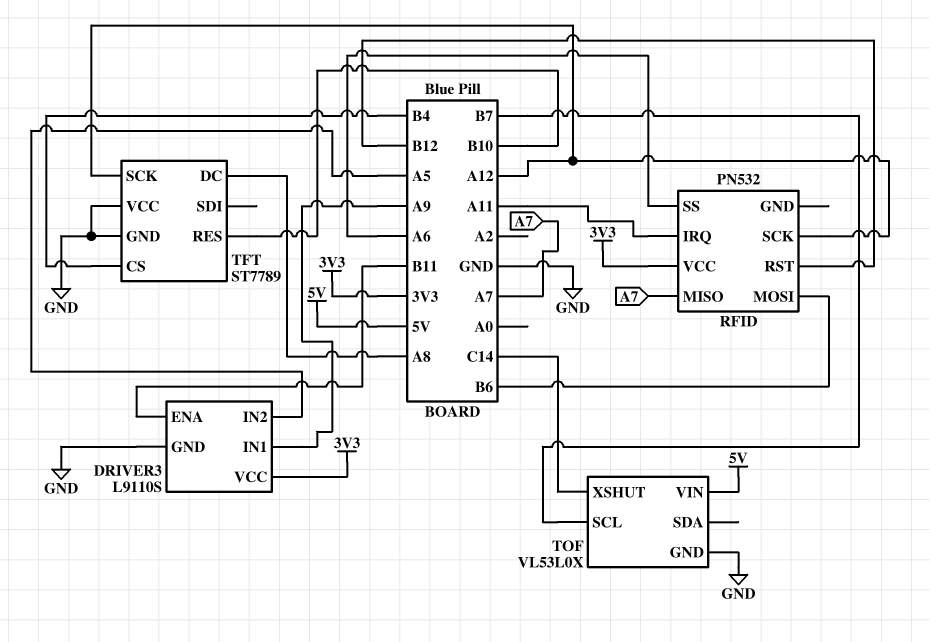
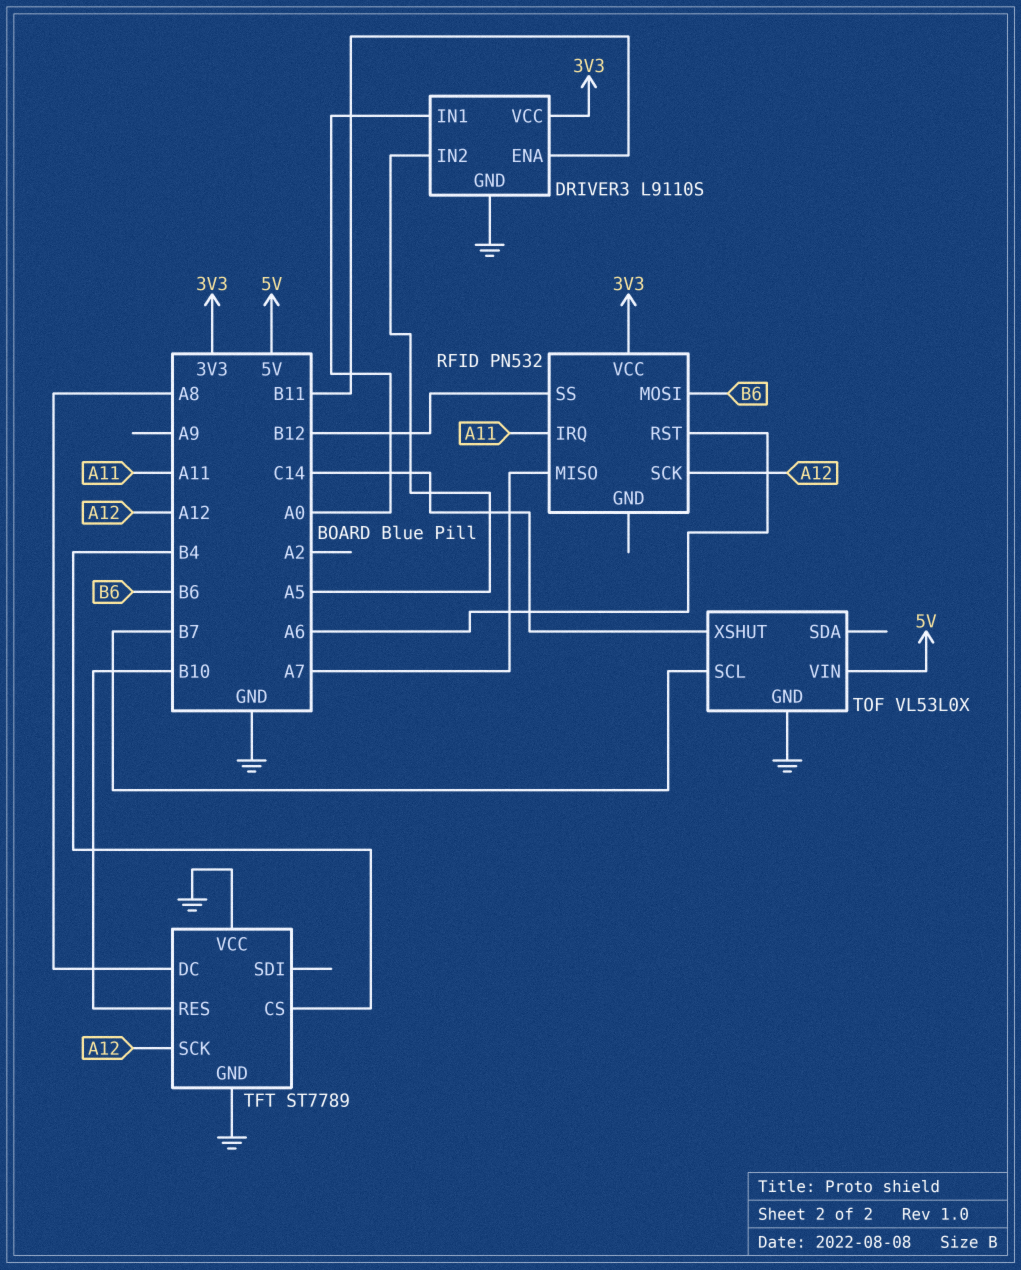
DRIVER3 pin IN1: A9 -> A0
RFID pin RST: B12 -> A6
RFID pin SS: A6 -> B12

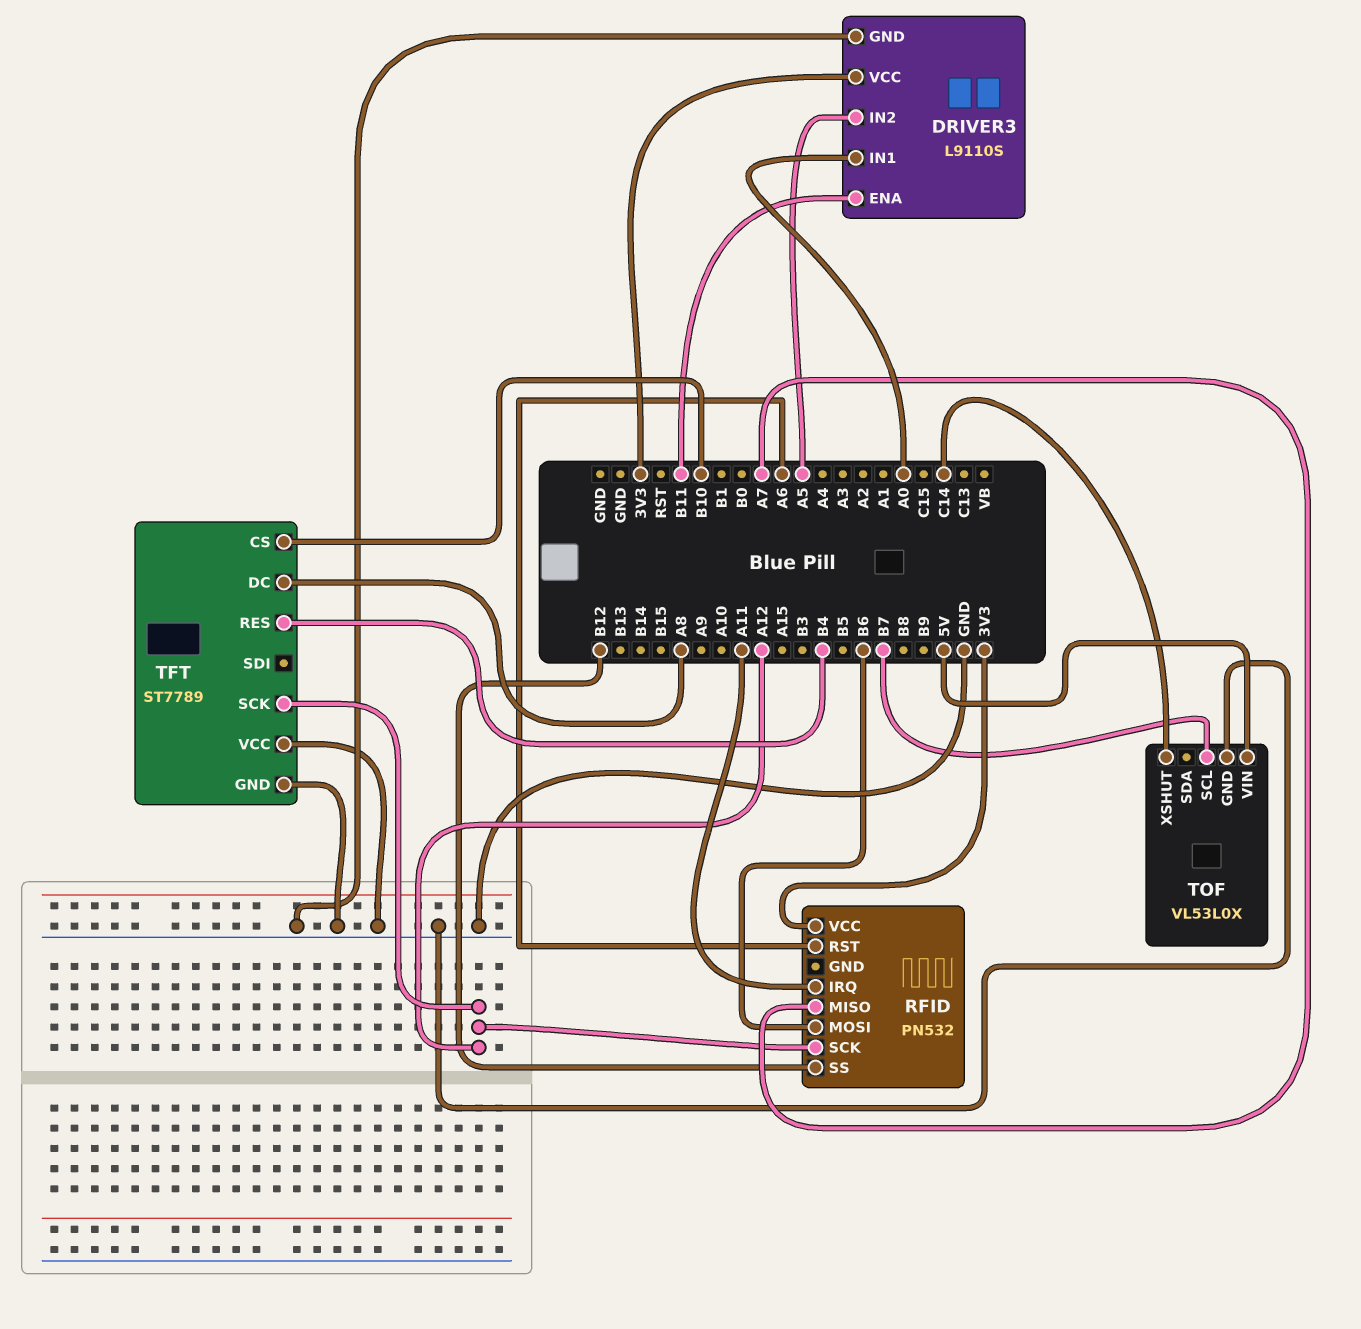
TFT pin CS: B4 -> B10
TFT pin RES: B10 -> B4

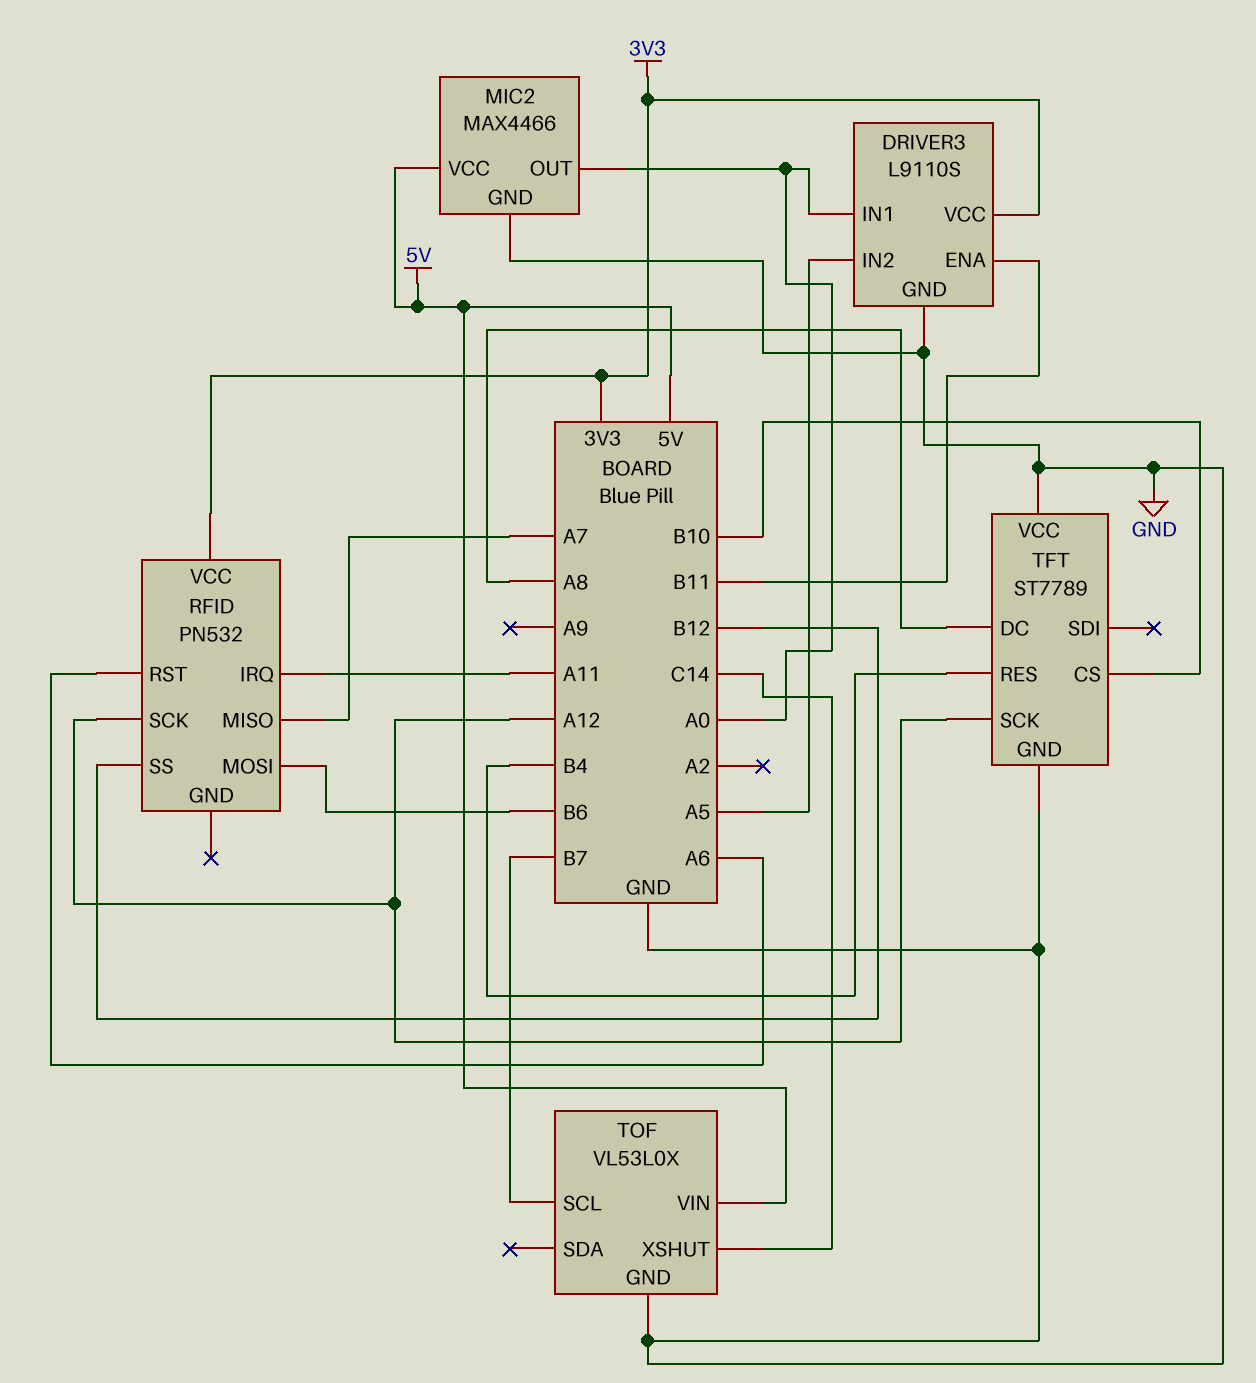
MIC2: none -> MAX4466
MIC2 pin GND: none -> GND
MIC2 pin OUT: none -> A0
MIC2 pin VCC: none -> 5V

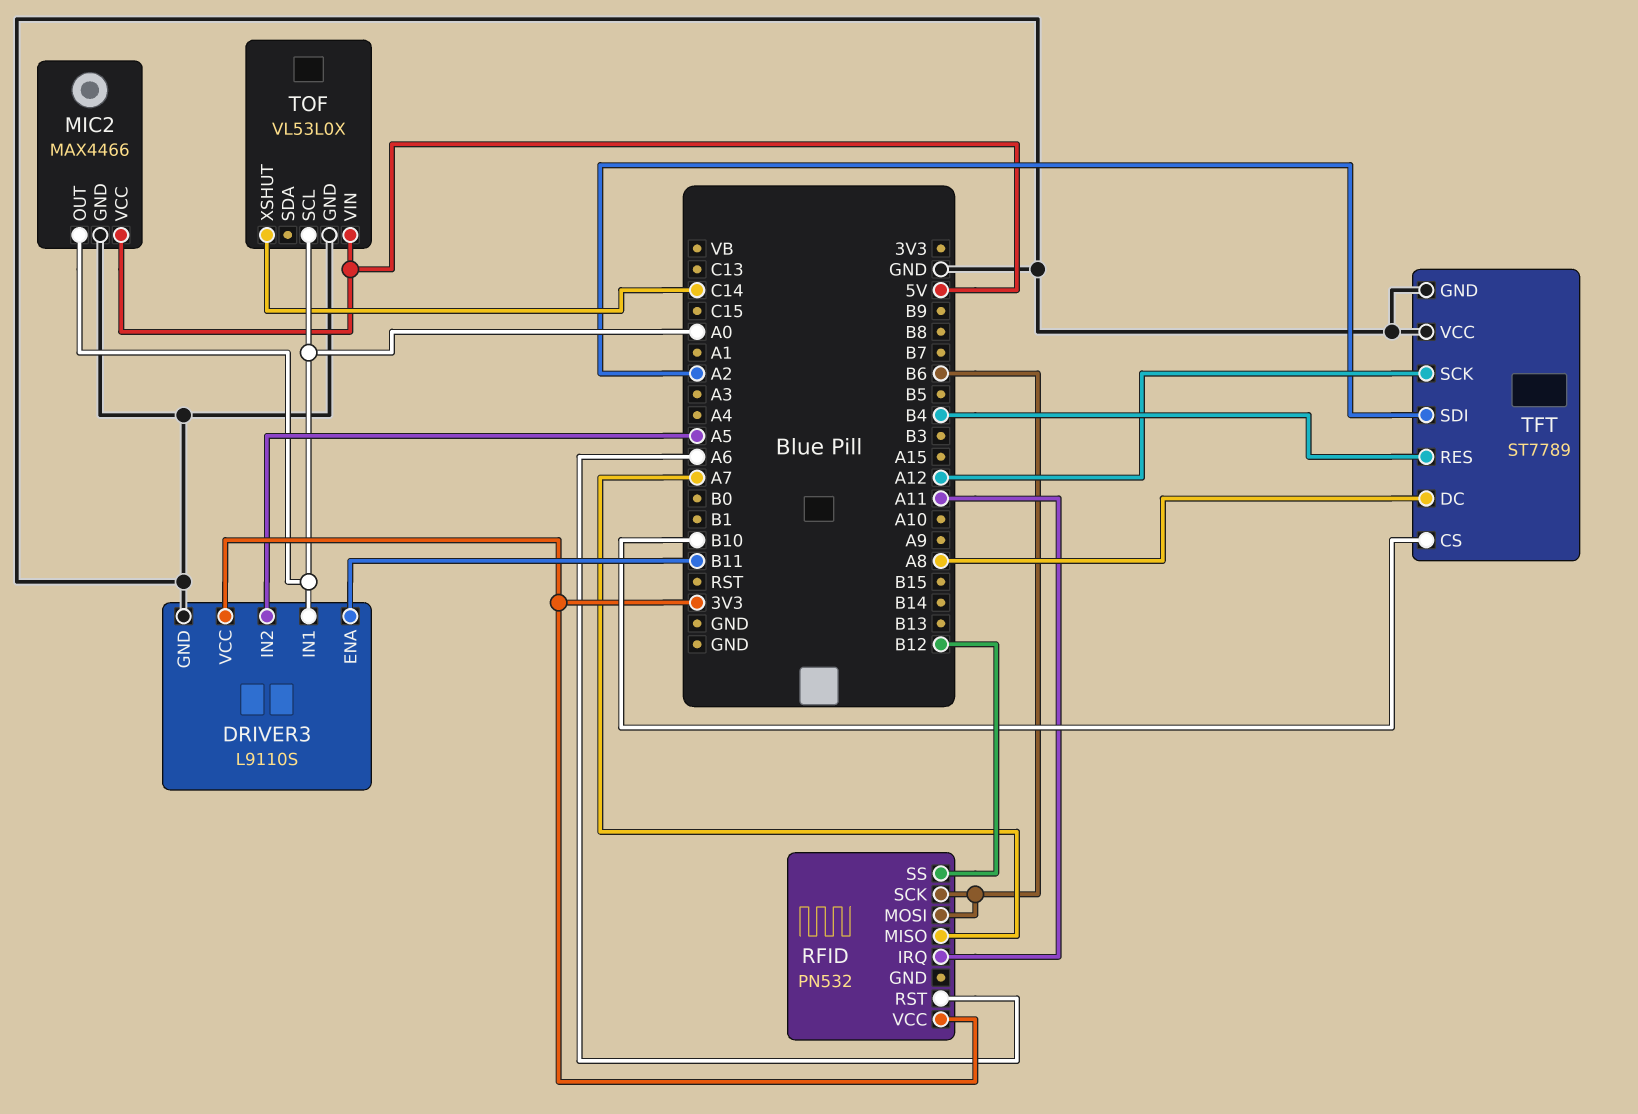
RFID pin SCK: A12 -> B6
TFT pin SDI: none -> A2
TOF pin SCL: B7 -> A0

